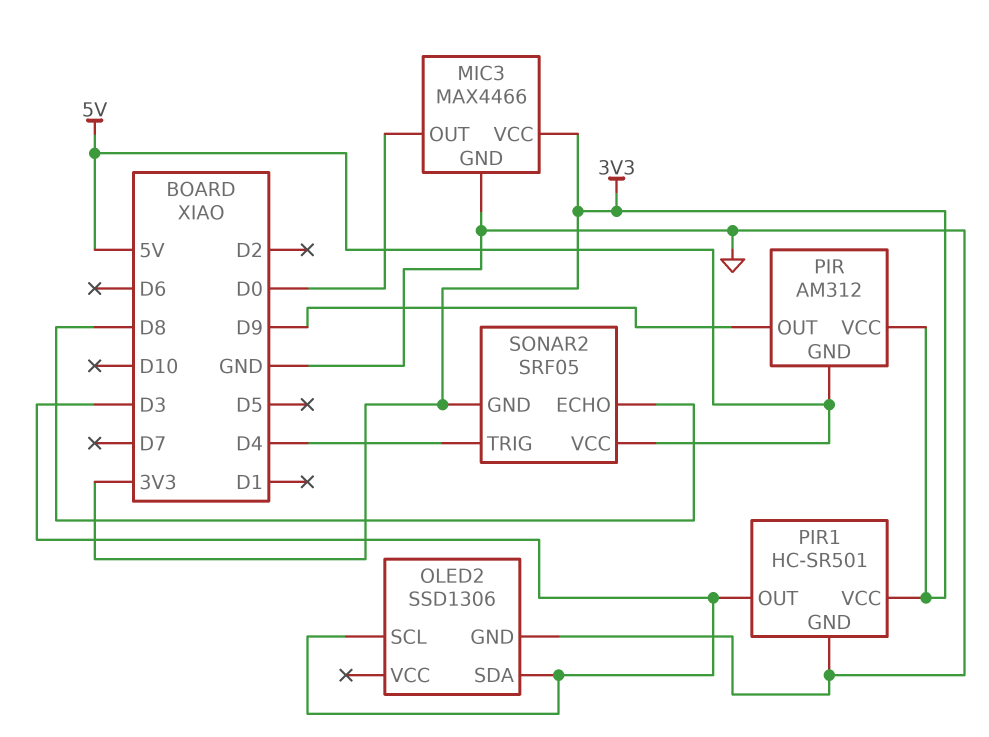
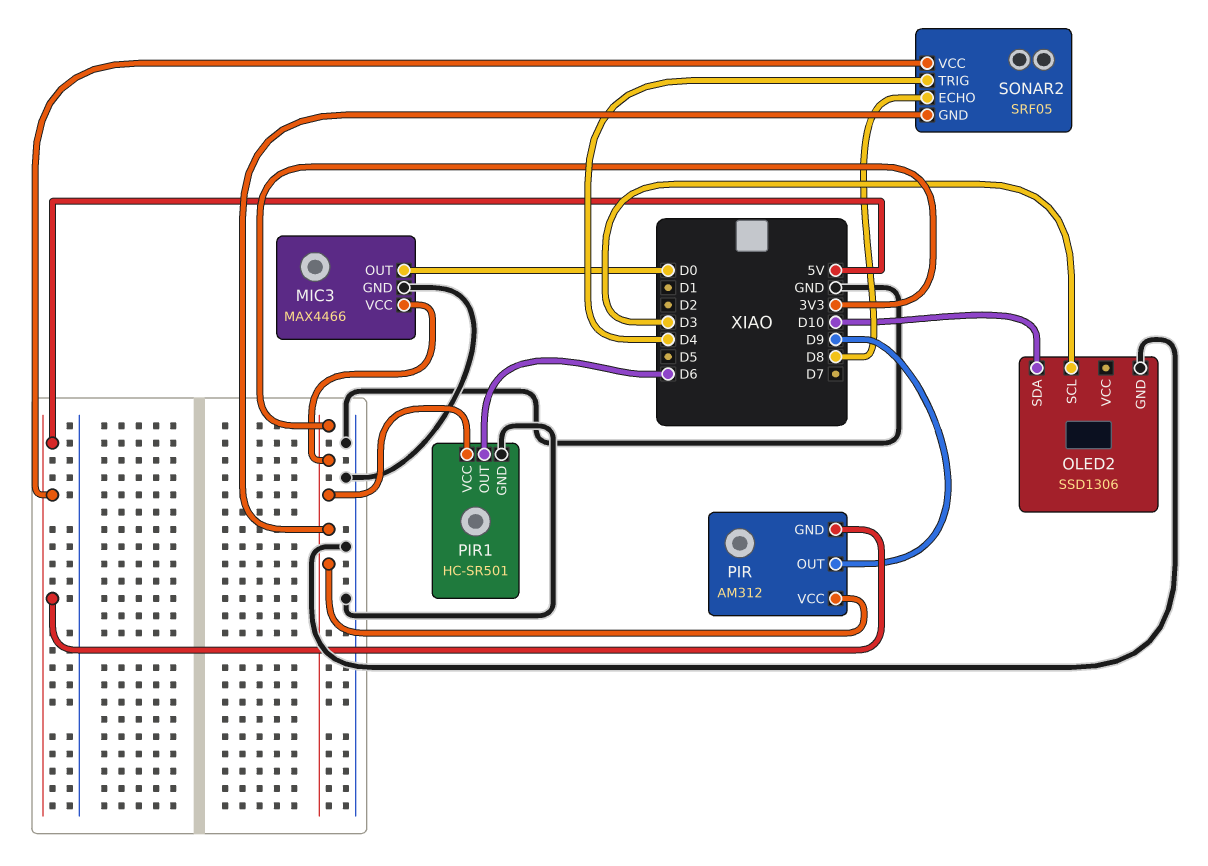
OLED2 pin SDA: D3 -> D10
PIR1 pin OUT: D3 -> D6

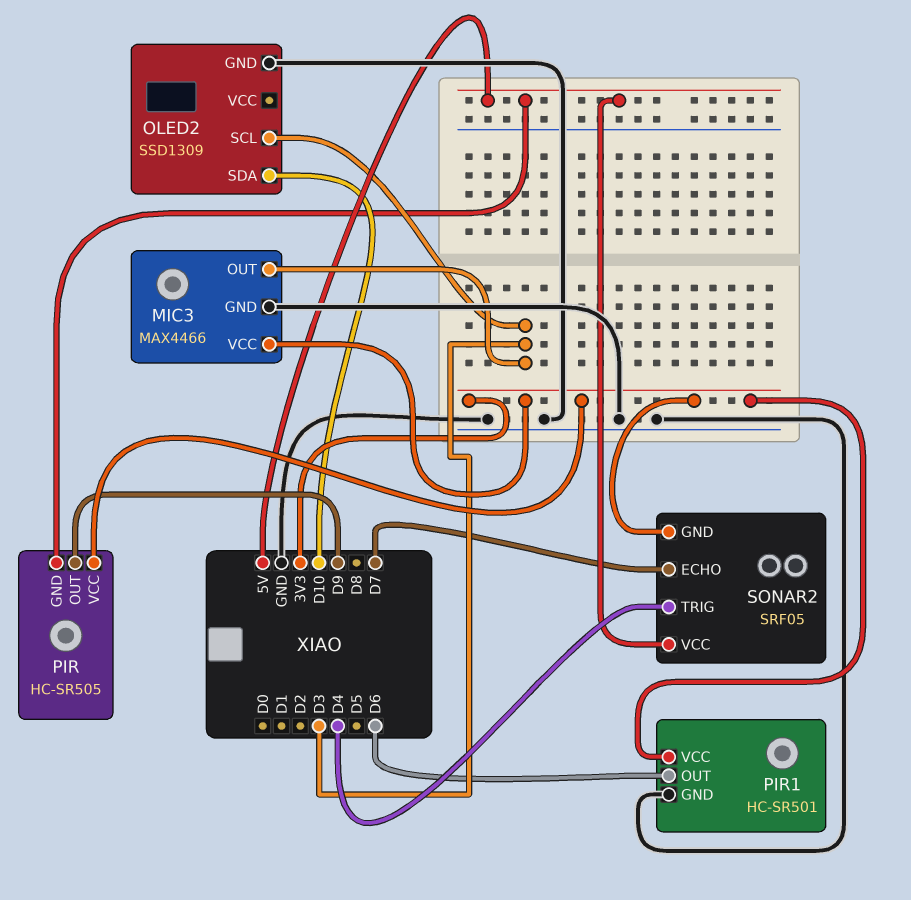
MIC3 pin OUT: D0 -> D3
OLED2: SSD1306 -> SSD1309
PIR: AM312 -> HC-SR505
SONAR2 pin ECHO: D8 -> D7

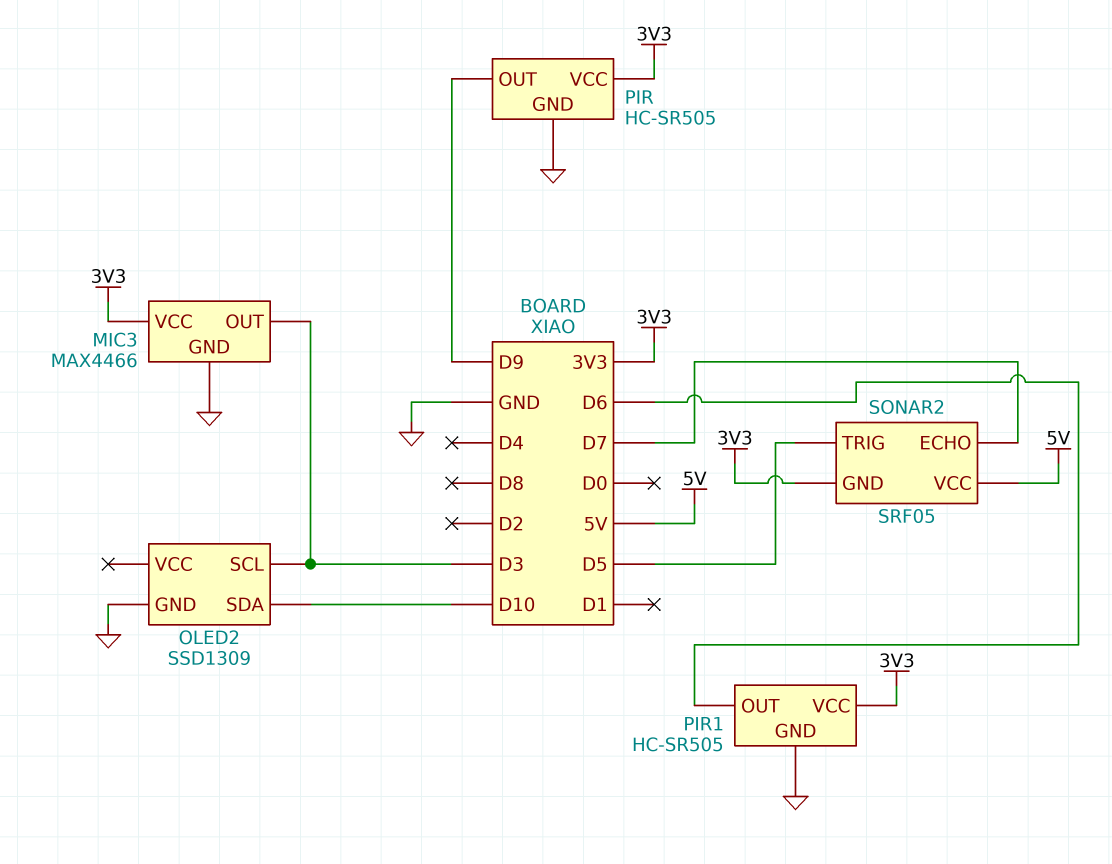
PIR pin GND: 5V -> GND
PIR1: HC-SR501 -> HC-SR505
SONAR2 pin TRIG: D4 -> D5

